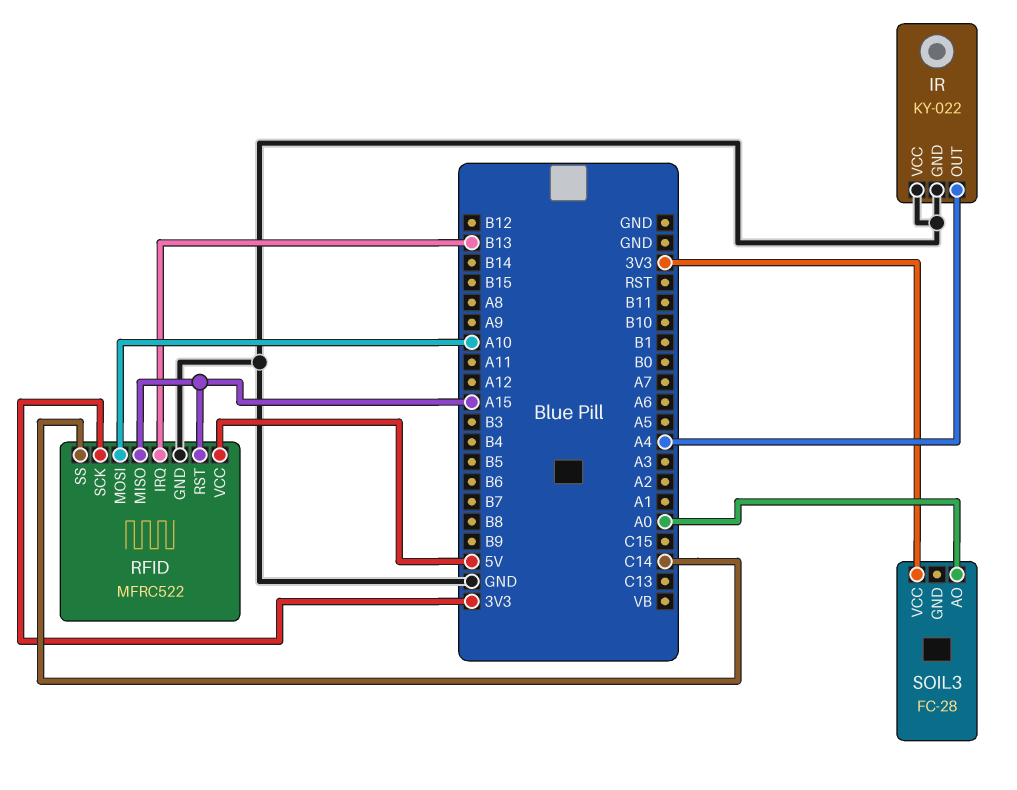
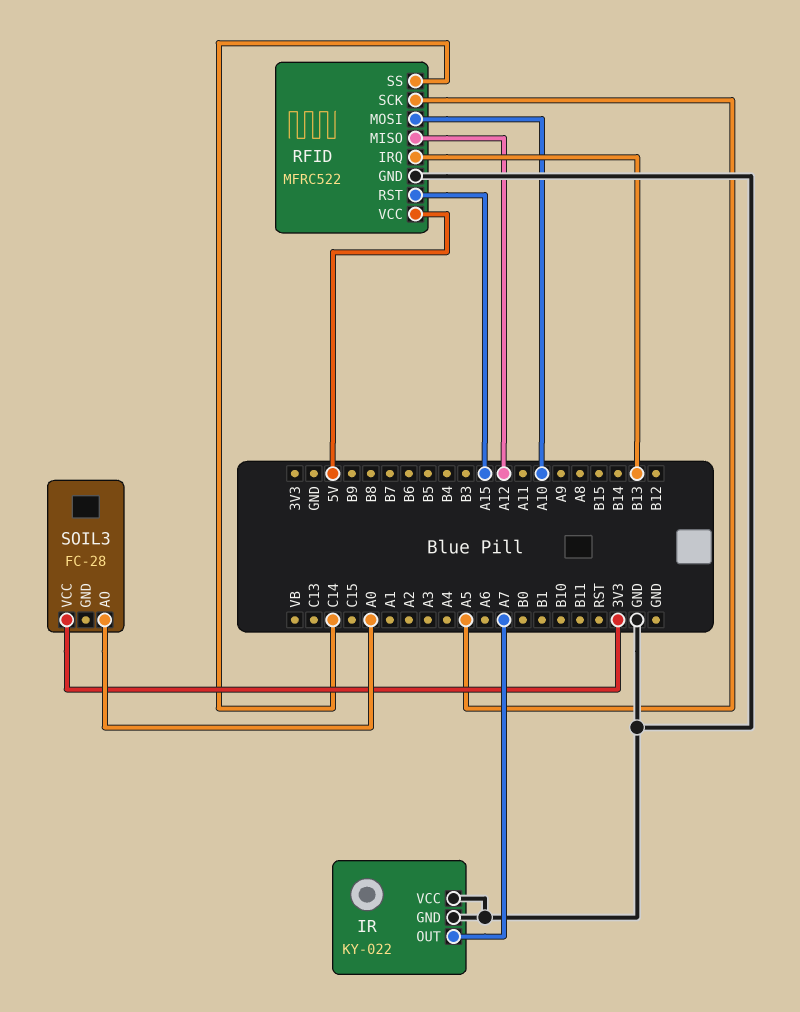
IR pin OUT: A4 -> A7
RFID pin MISO: A15 -> A12
RFID pin SCK: 3V3 -> A5

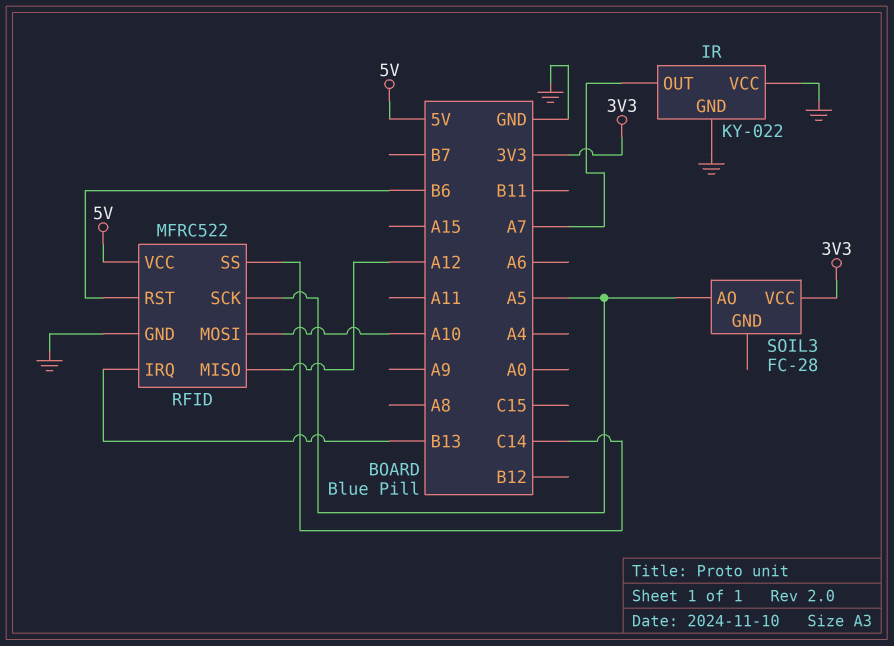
RFID pin RST: A15 -> B6
SOIL3 pin AO: A0 -> A5

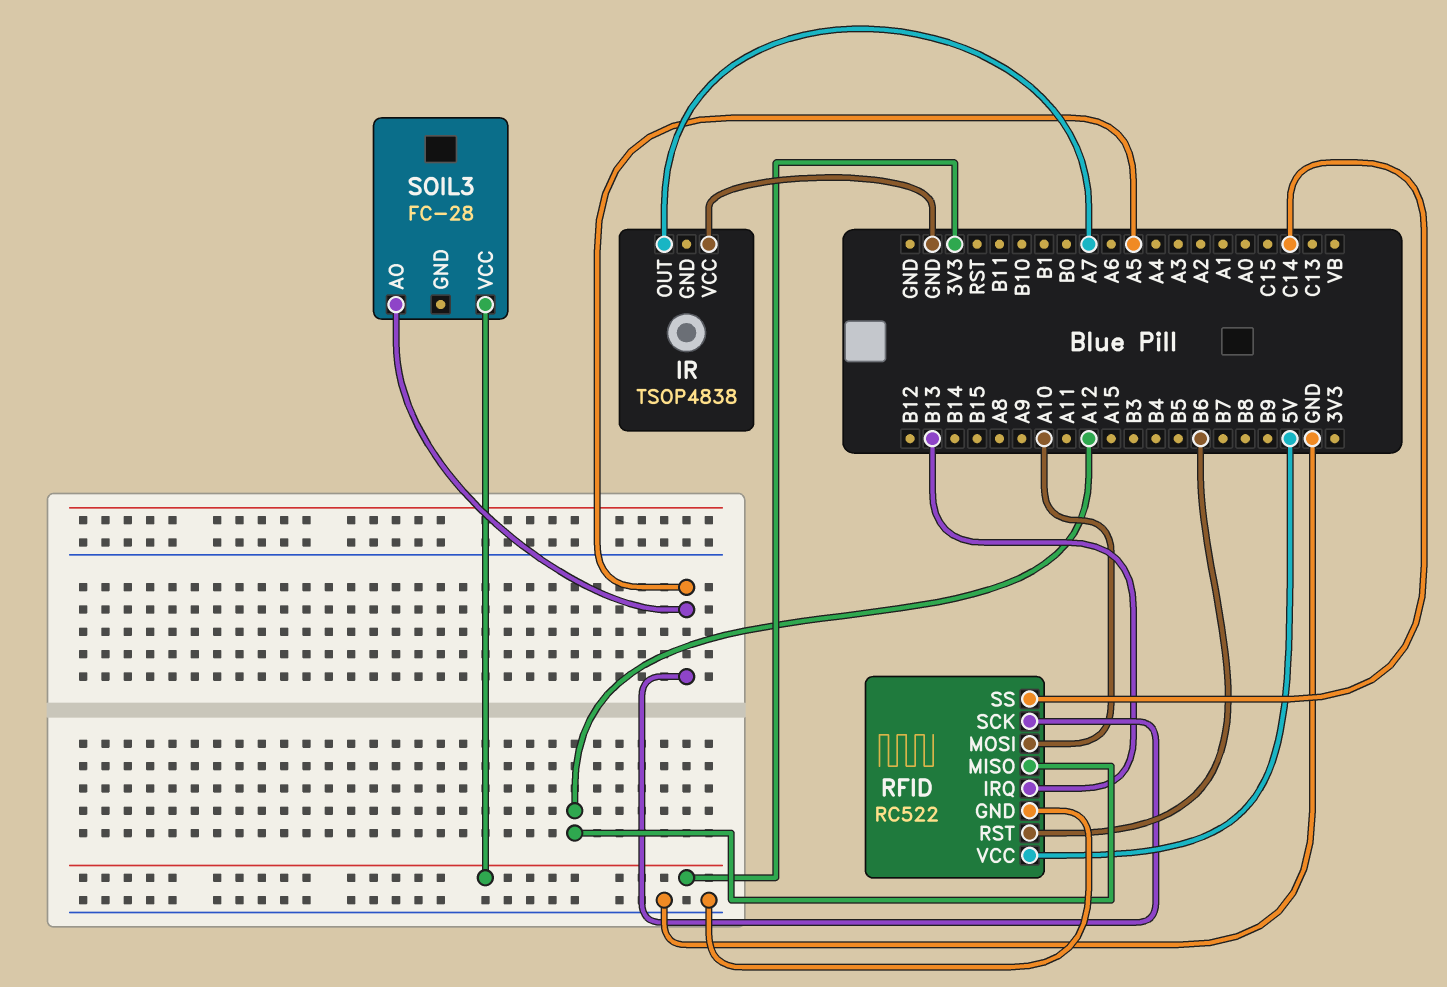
IR: KY-022 -> TSOP4838
IR pin GND: GND -> none
RFID: MFRC522 -> RC522

